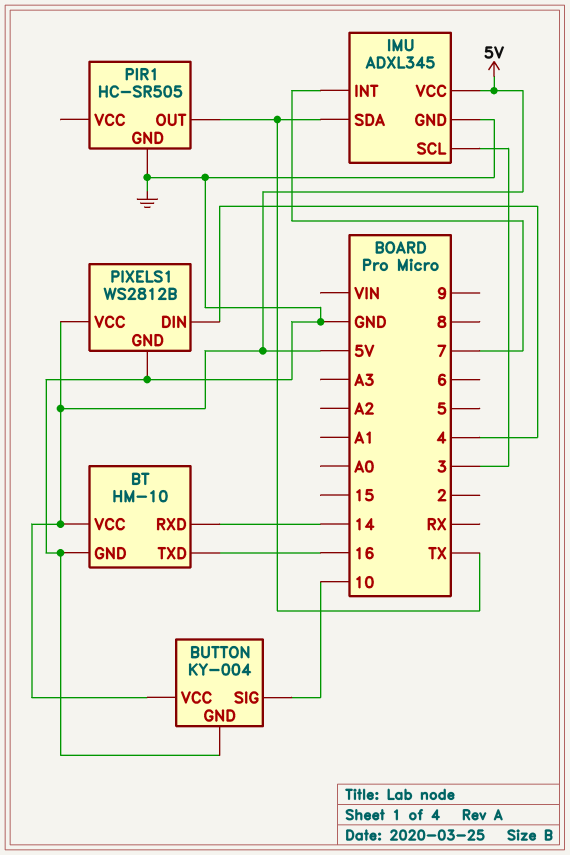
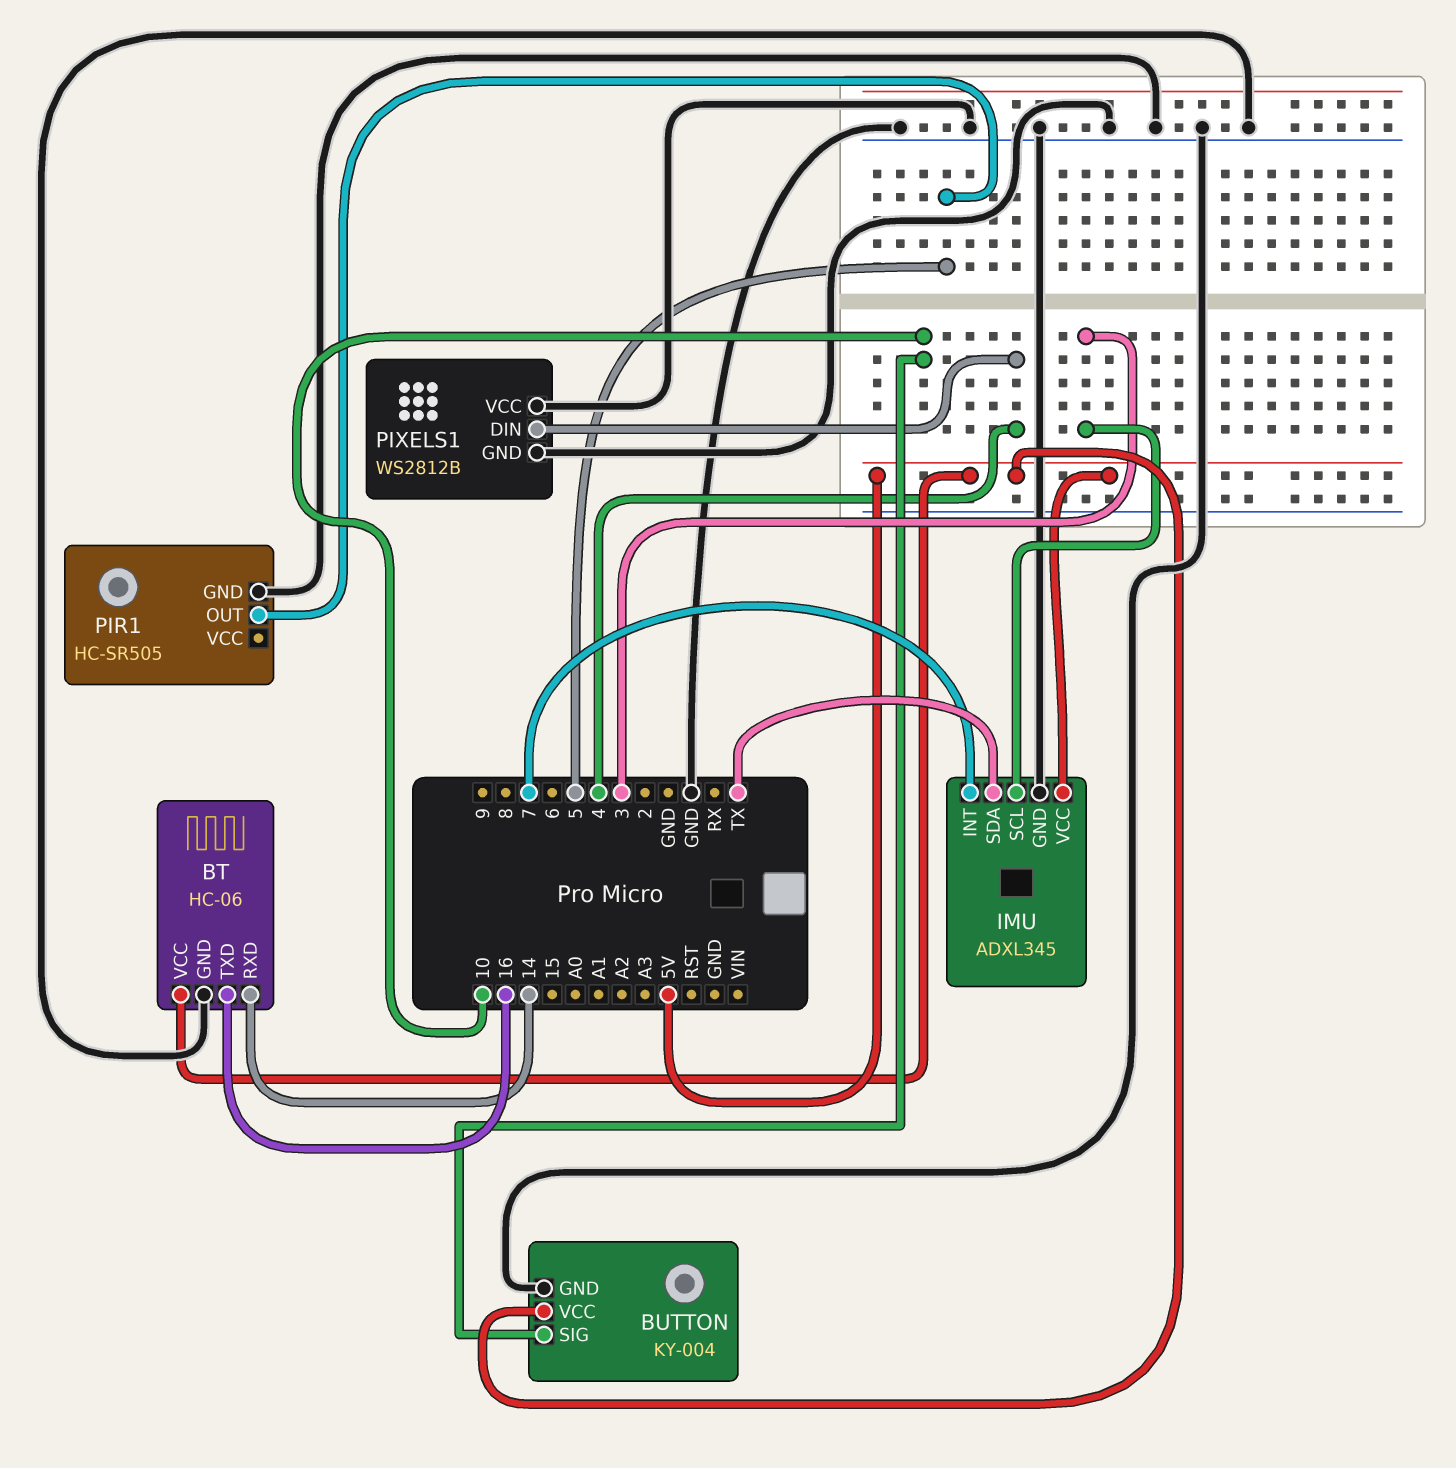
BT: HM-10 -> HC-06
PIR1 pin OUT: TX -> 5
PIXELS1 pin VCC: 5V -> GND

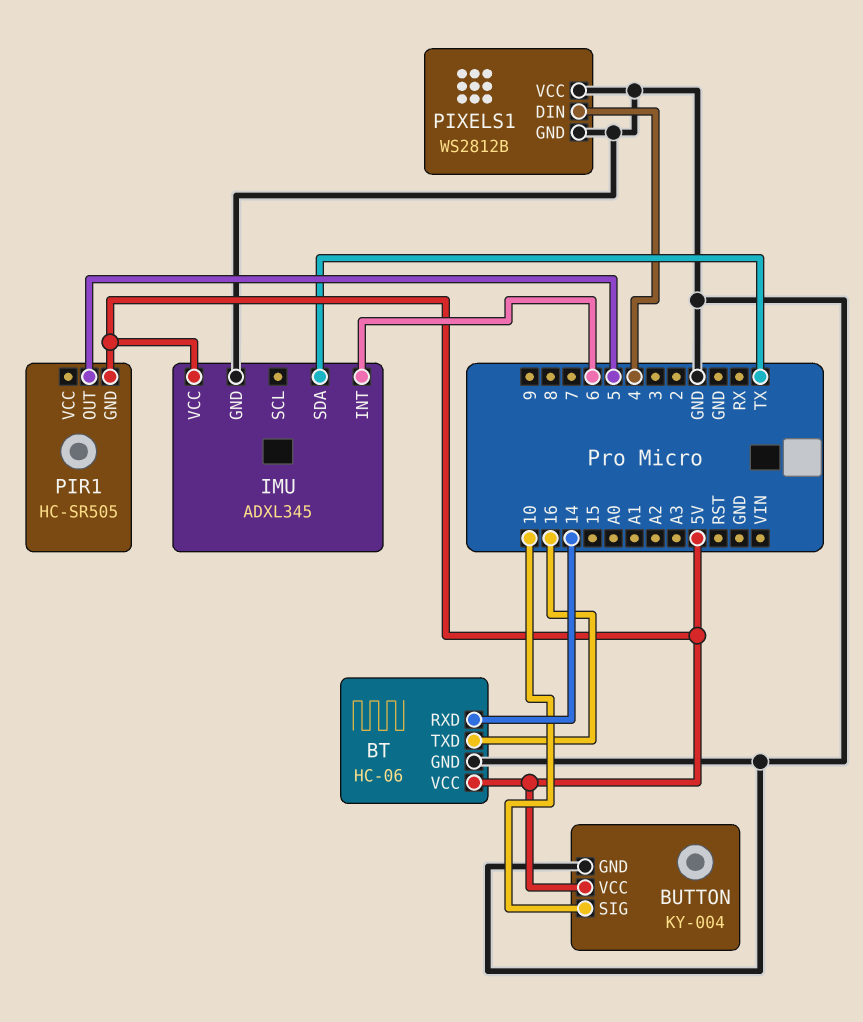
IMU pin INT: 7 -> 6
IMU pin SCL: 3 -> none
PIR1 pin GND: GND -> 5V

